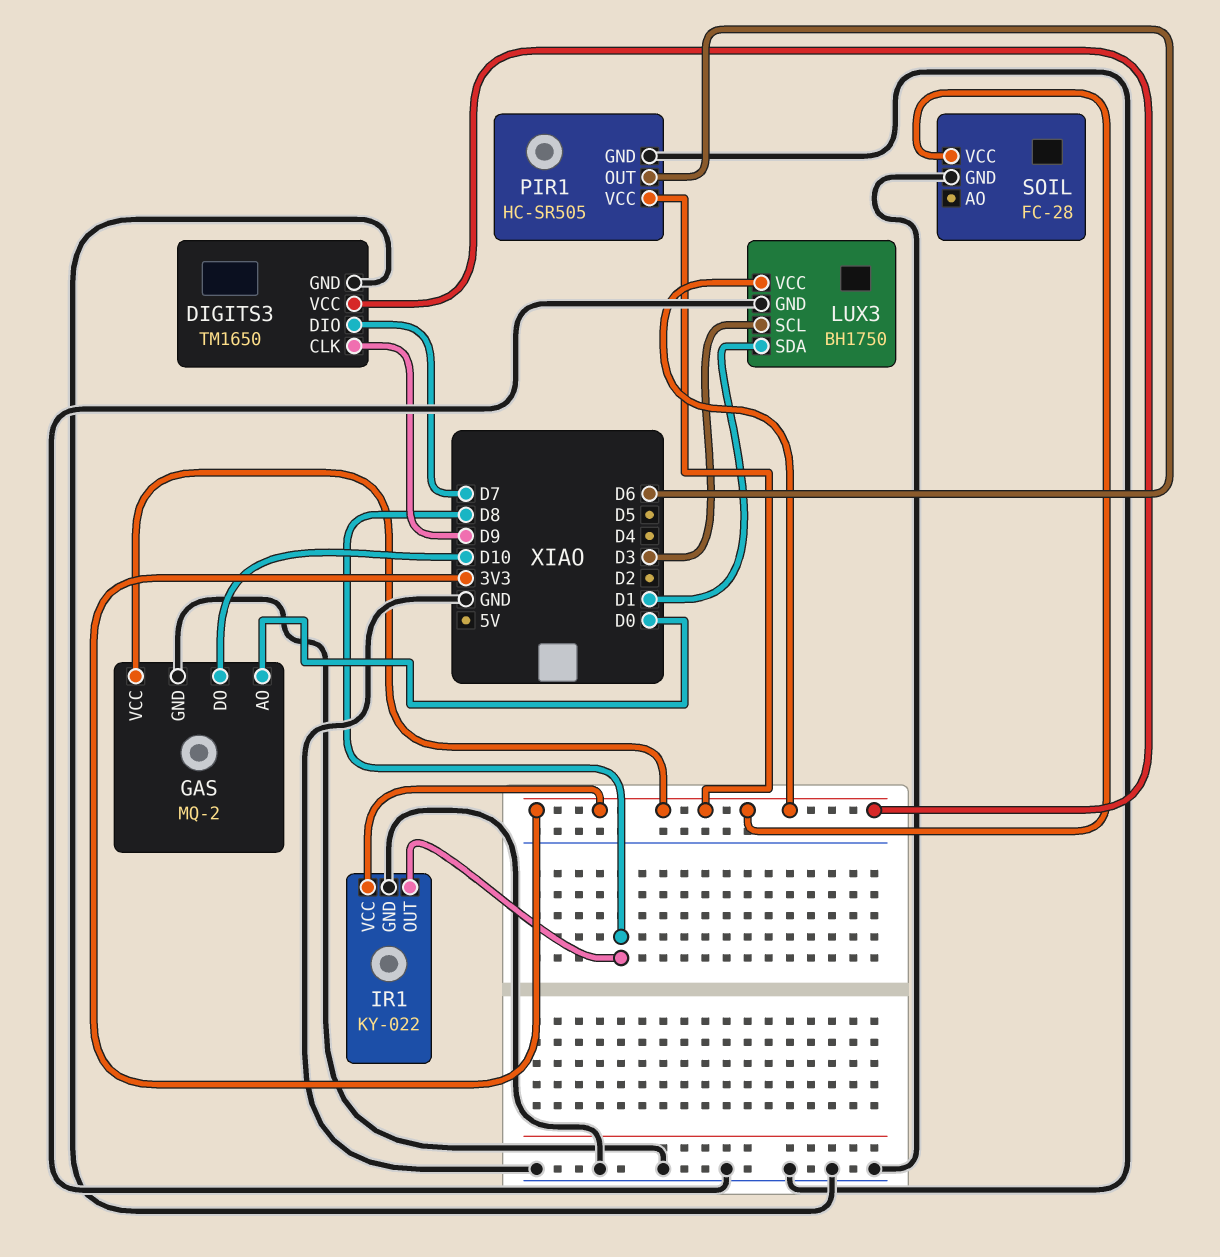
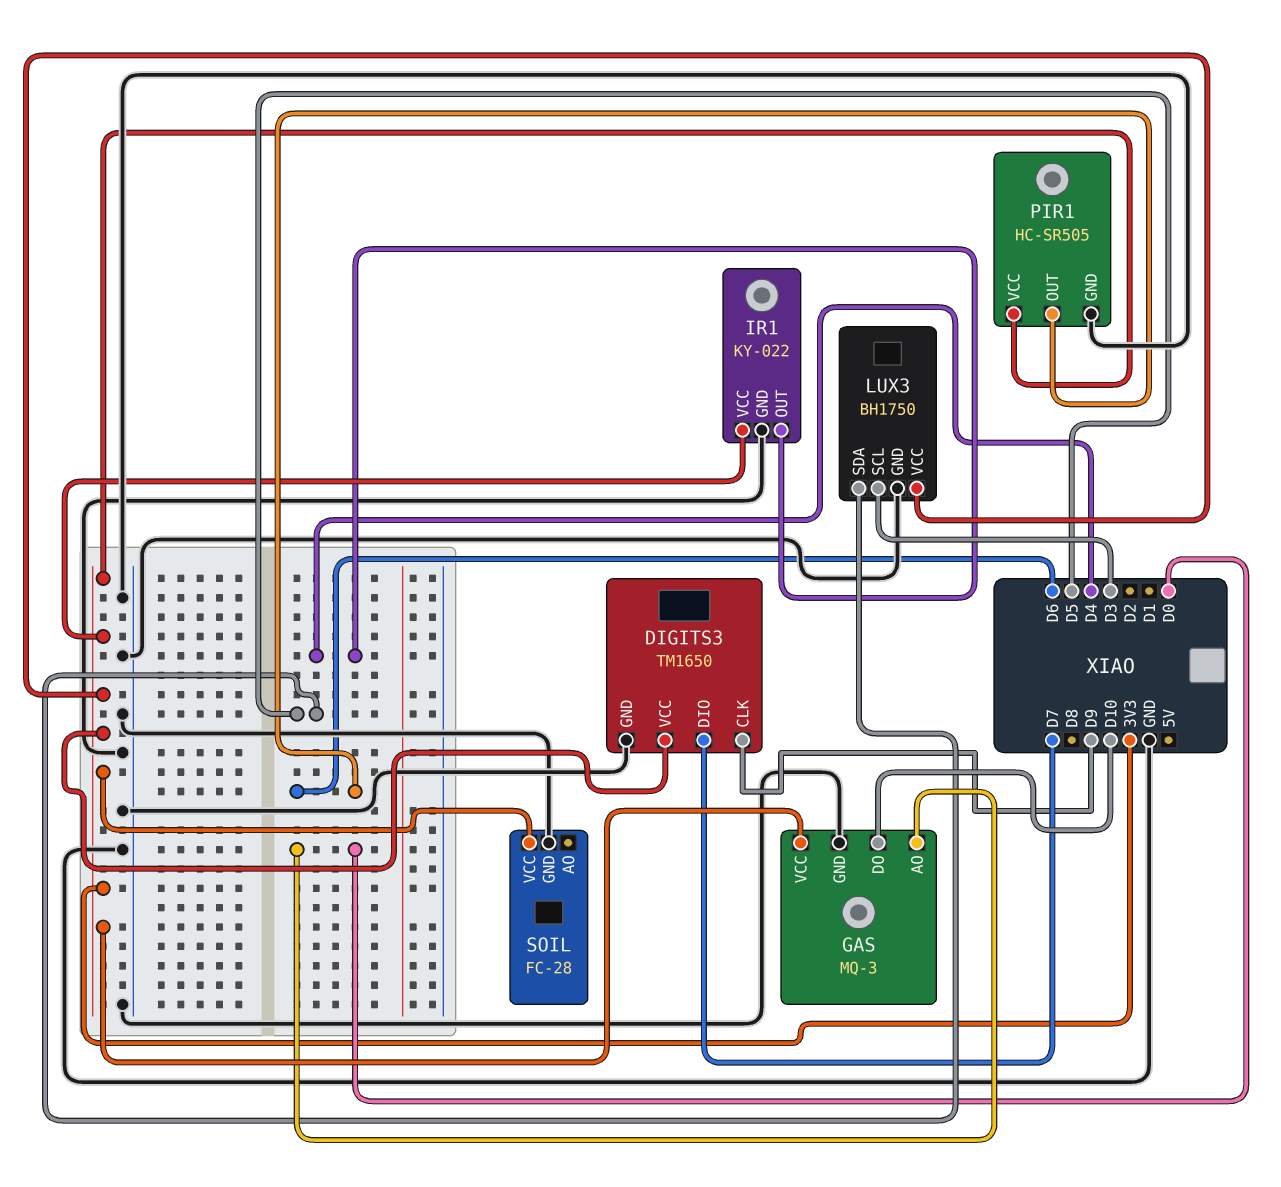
GAS: MQ-2 -> MQ-3
IR1 pin OUT: D8 -> D4
LUX3 pin SDA: D1 -> D5

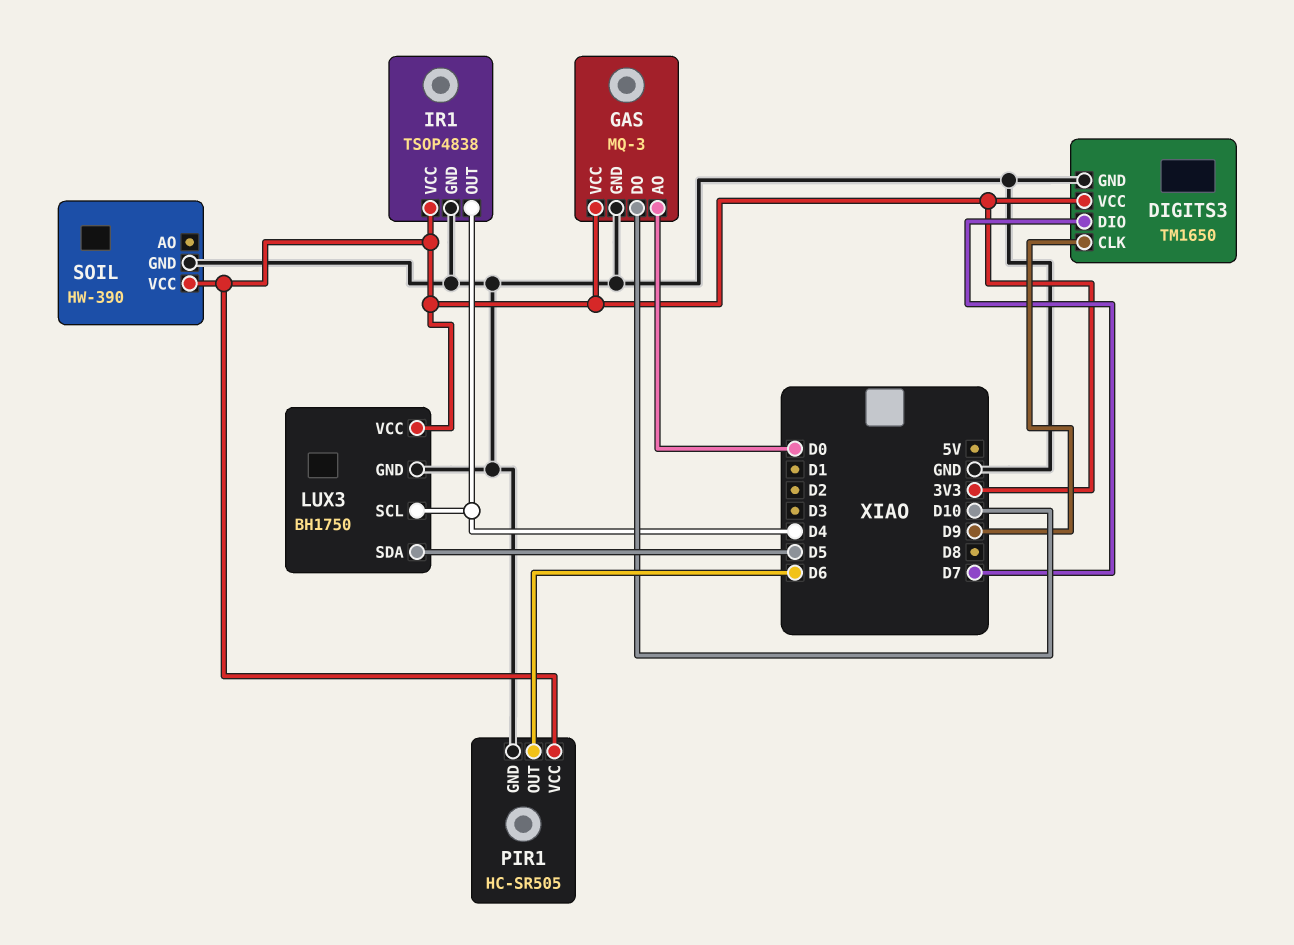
IR1: KY-022 -> TSOP4838
LUX3 pin SCL: D3 -> D4
SOIL: FC-28 -> HW-390

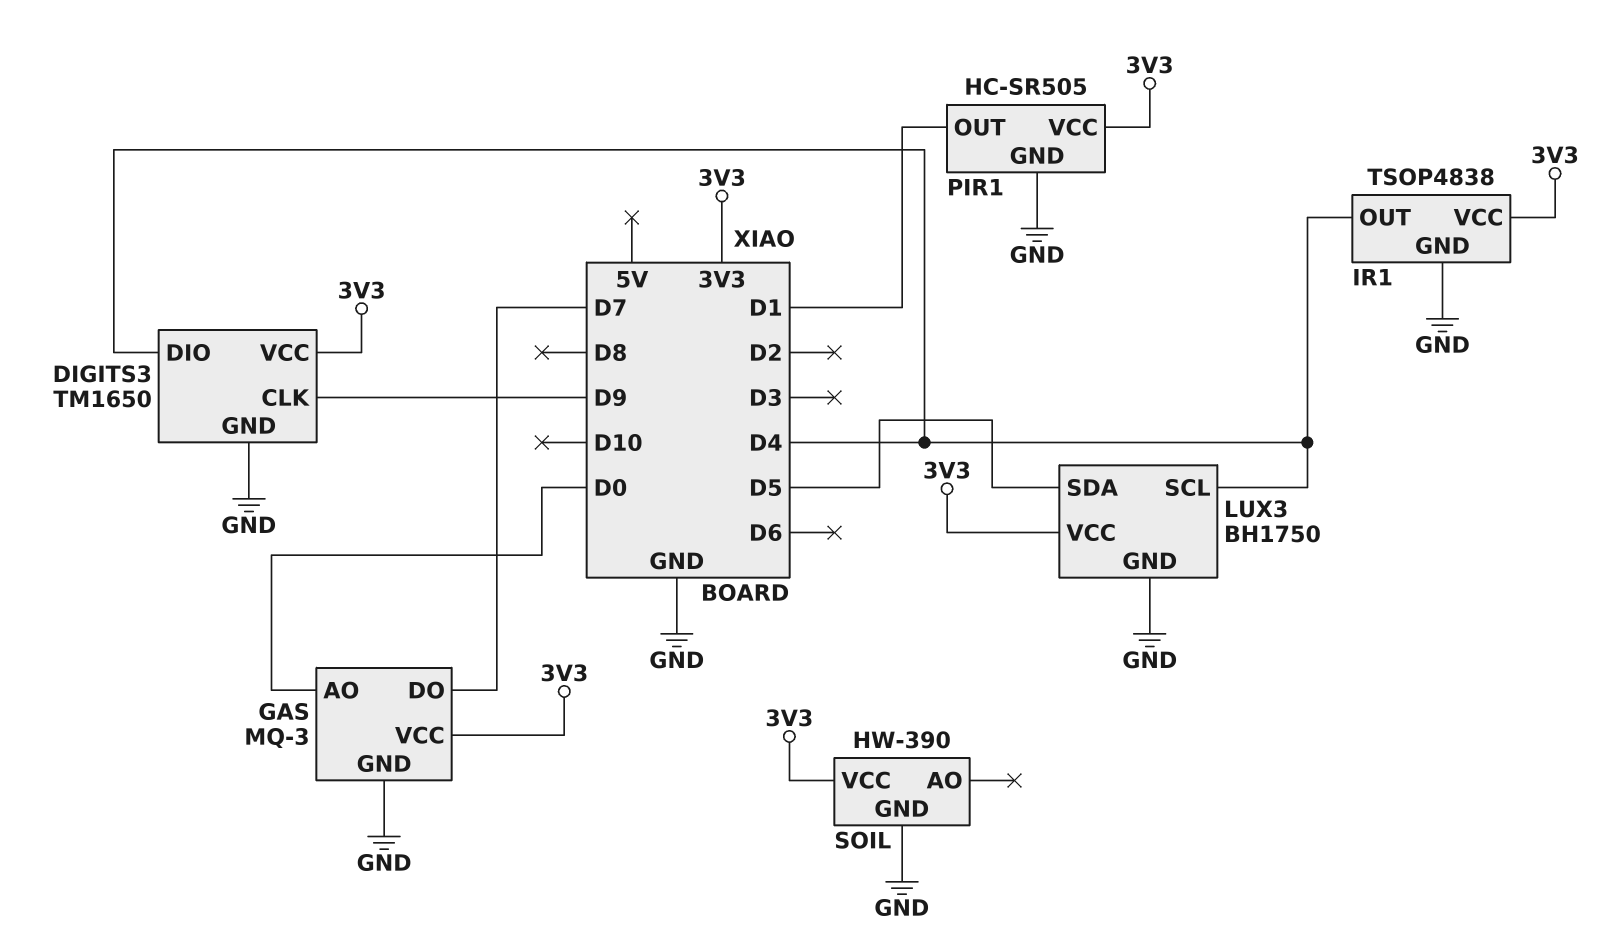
DIGITS3 pin DIO: D7 -> D4
GAS pin DO: D10 -> D7
PIR1 pin OUT: D6 -> D1

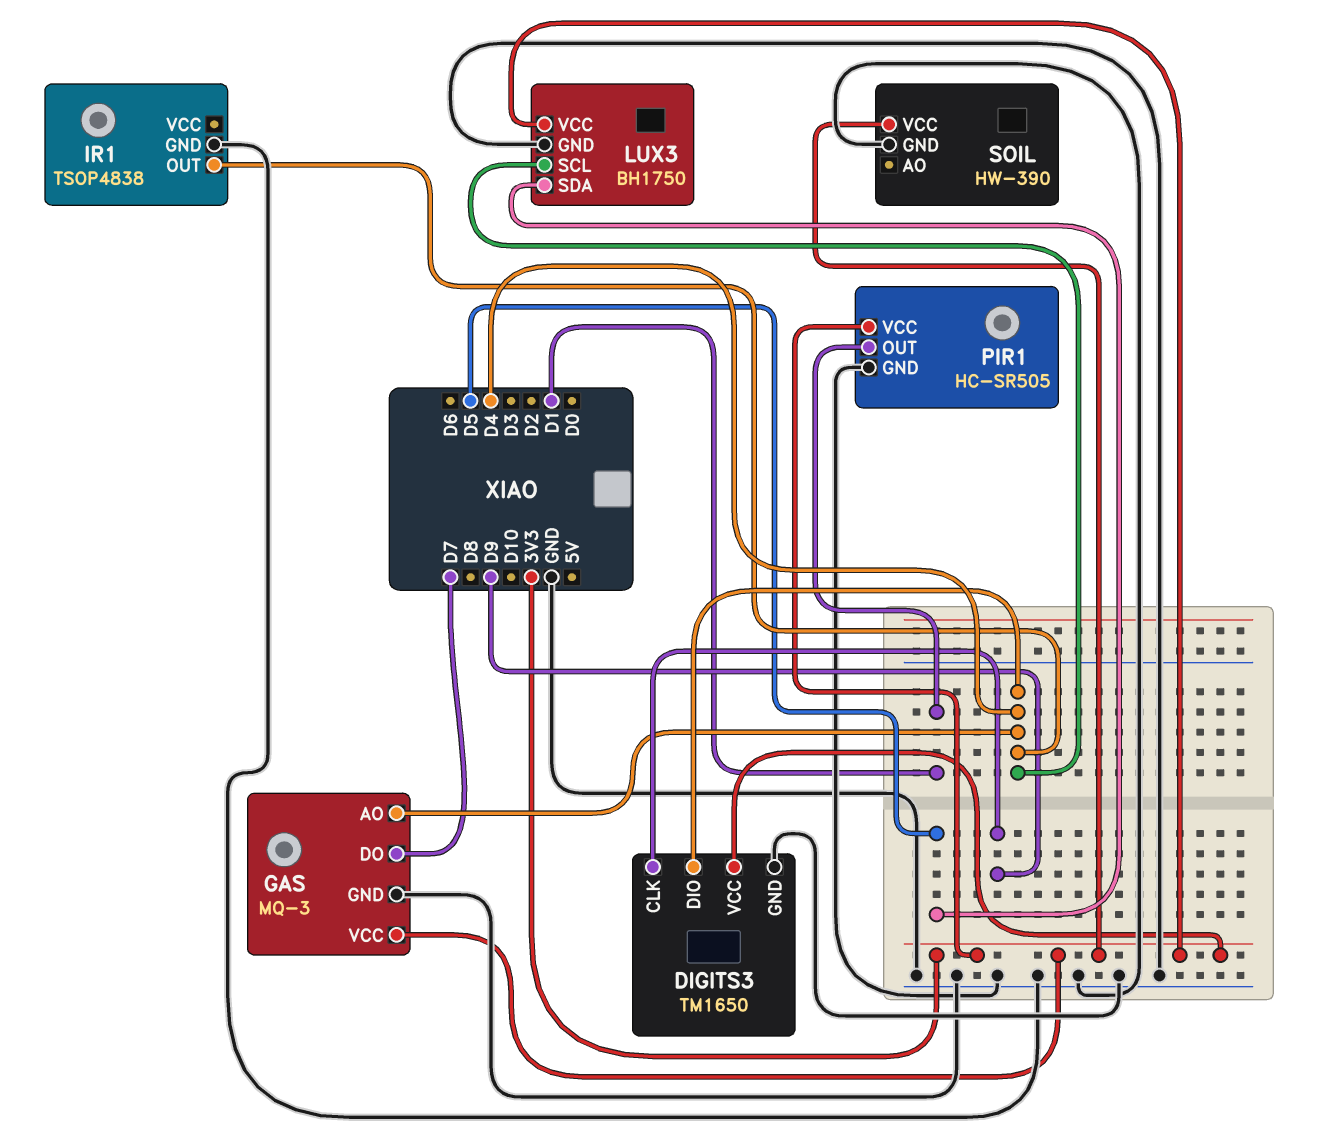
GAS pin AO: D0 -> D4
IR1 pin VCC: 3V3 -> none

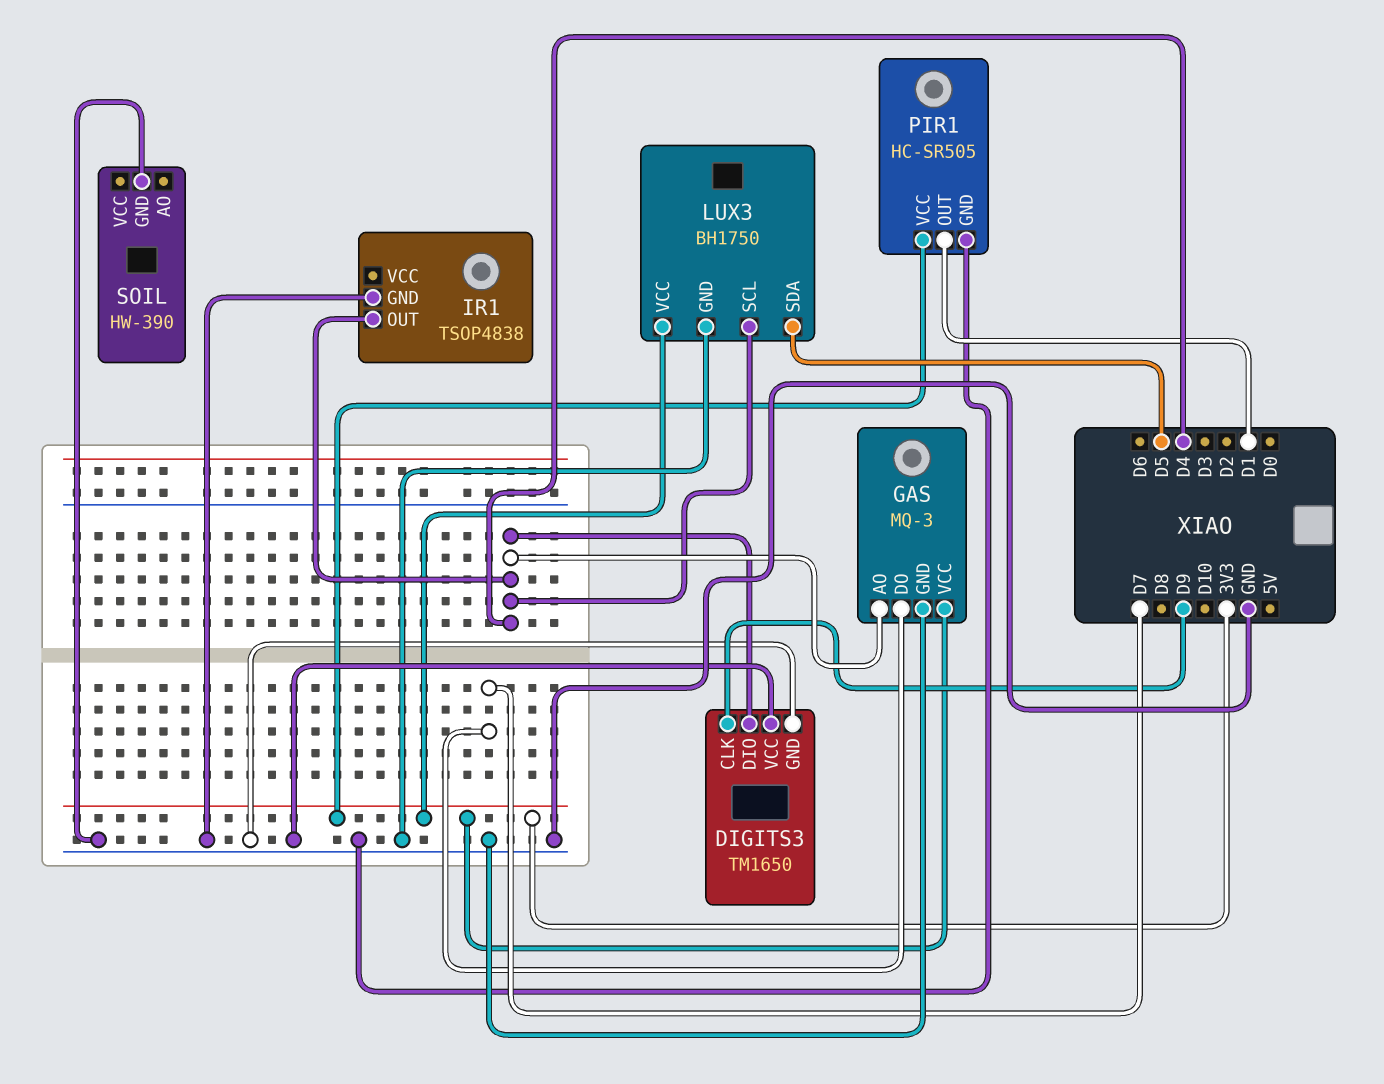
DIGITS3 pin VCC: 3V3 -> GND
SOIL pin VCC: 3V3 -> none

